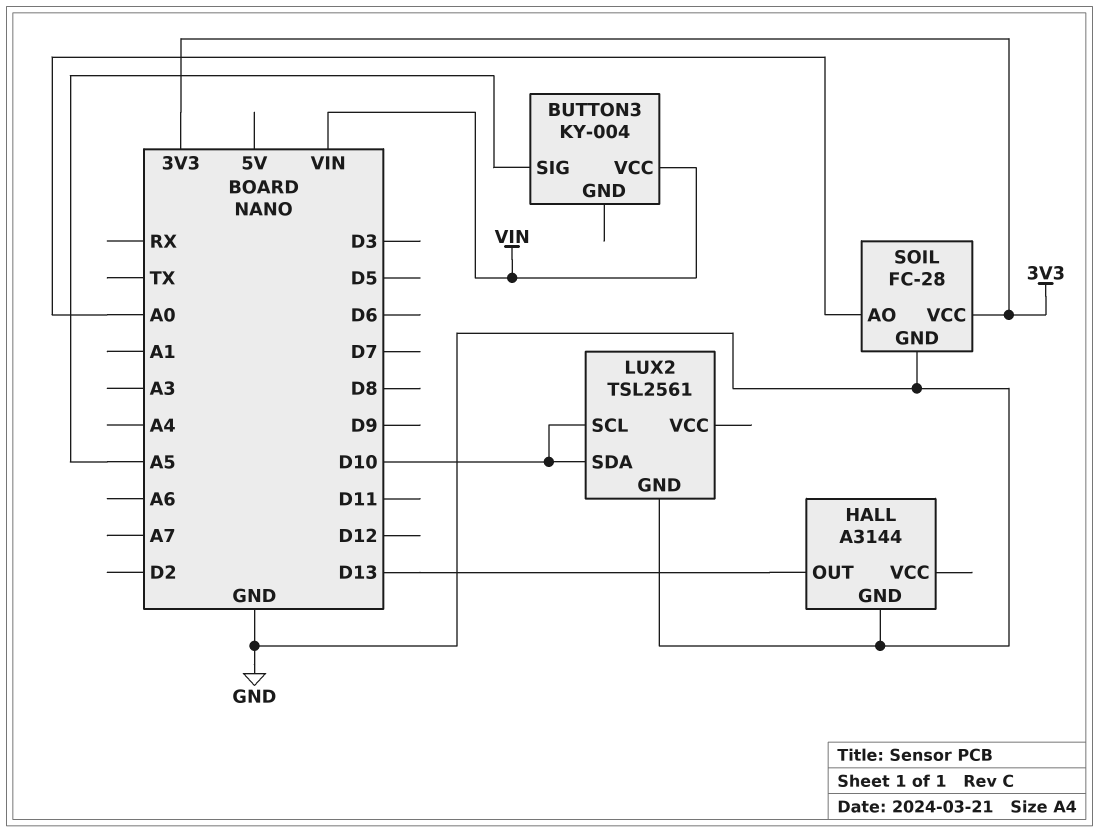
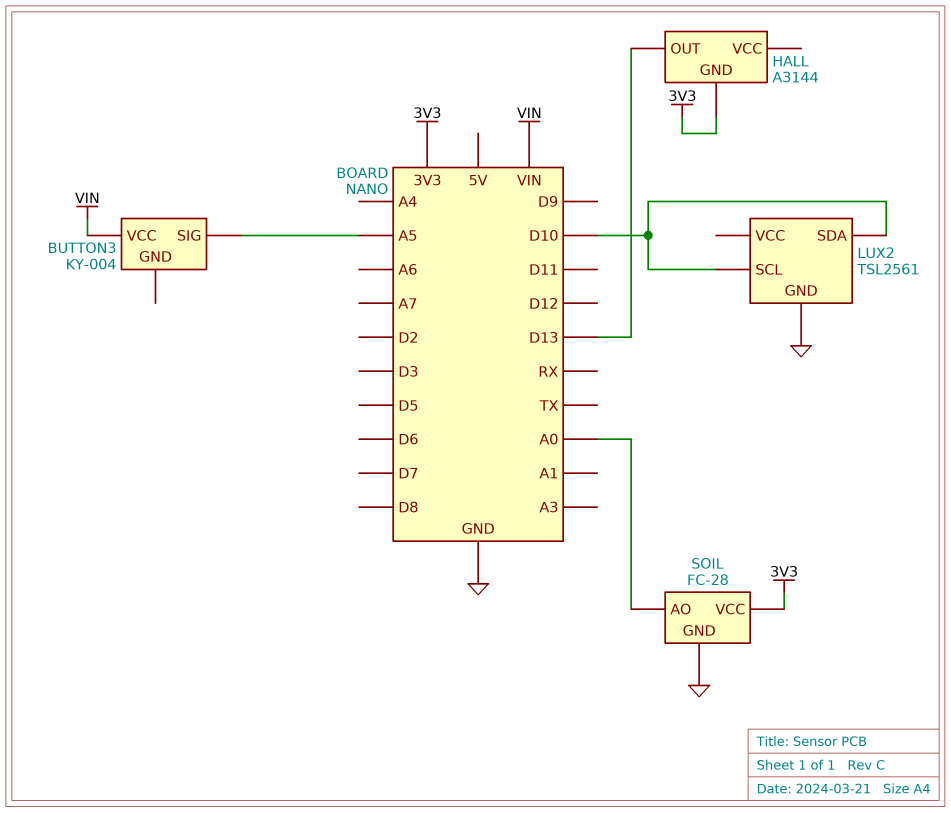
HALL pin GND: GND -> 3V3

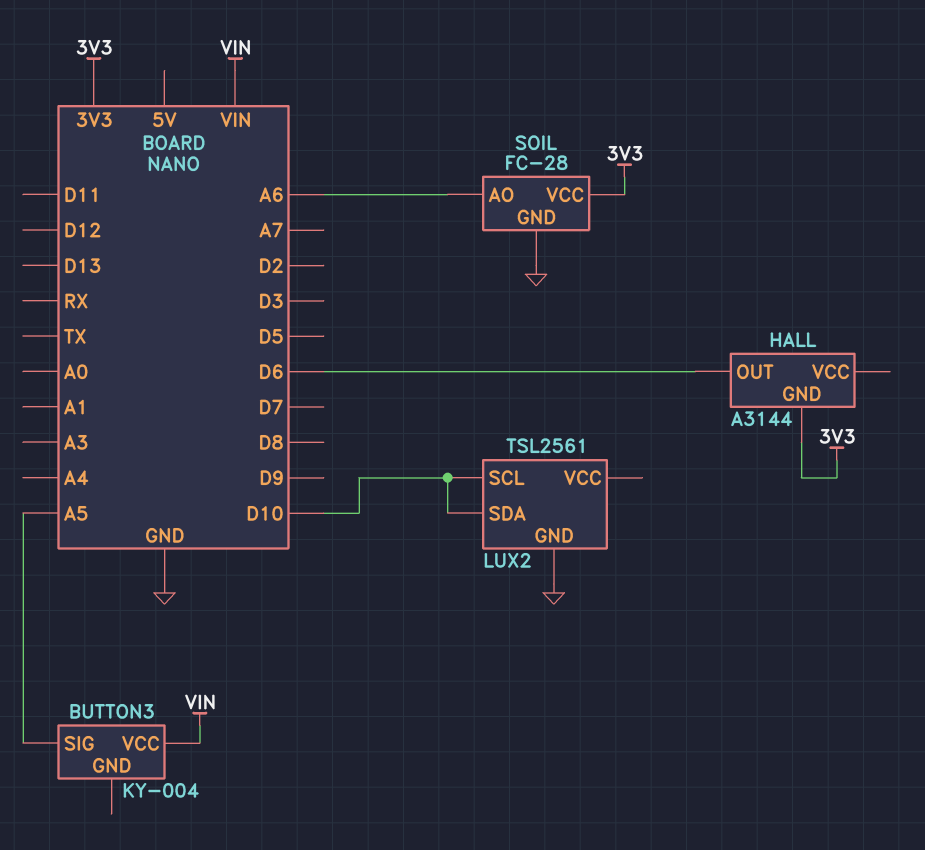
HALL pin OUT: D13 -> D6
SOIL pin AO: A0 -> A6

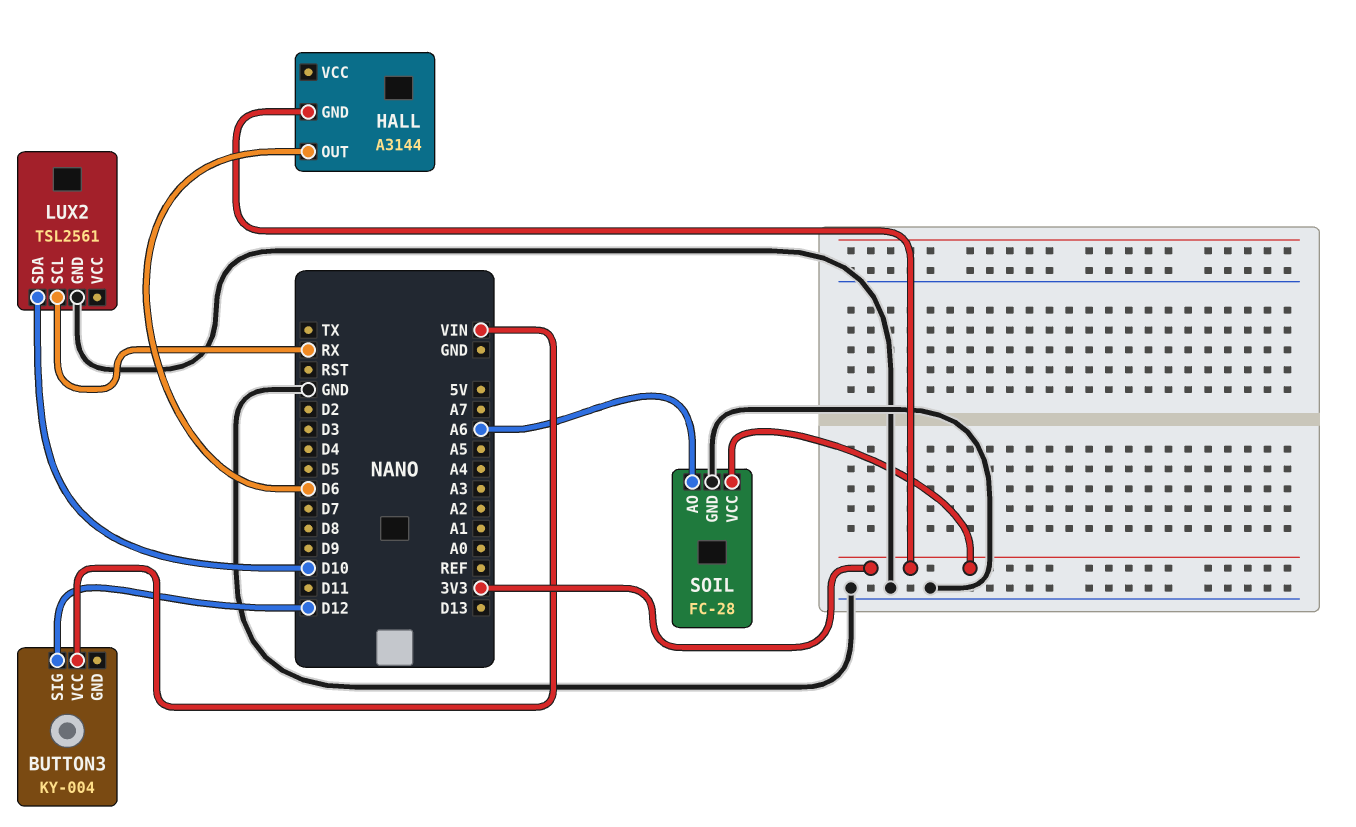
BUTTON3 pin SIG: A5 -> D12
LUX2 pin SCL: D10 -> RX

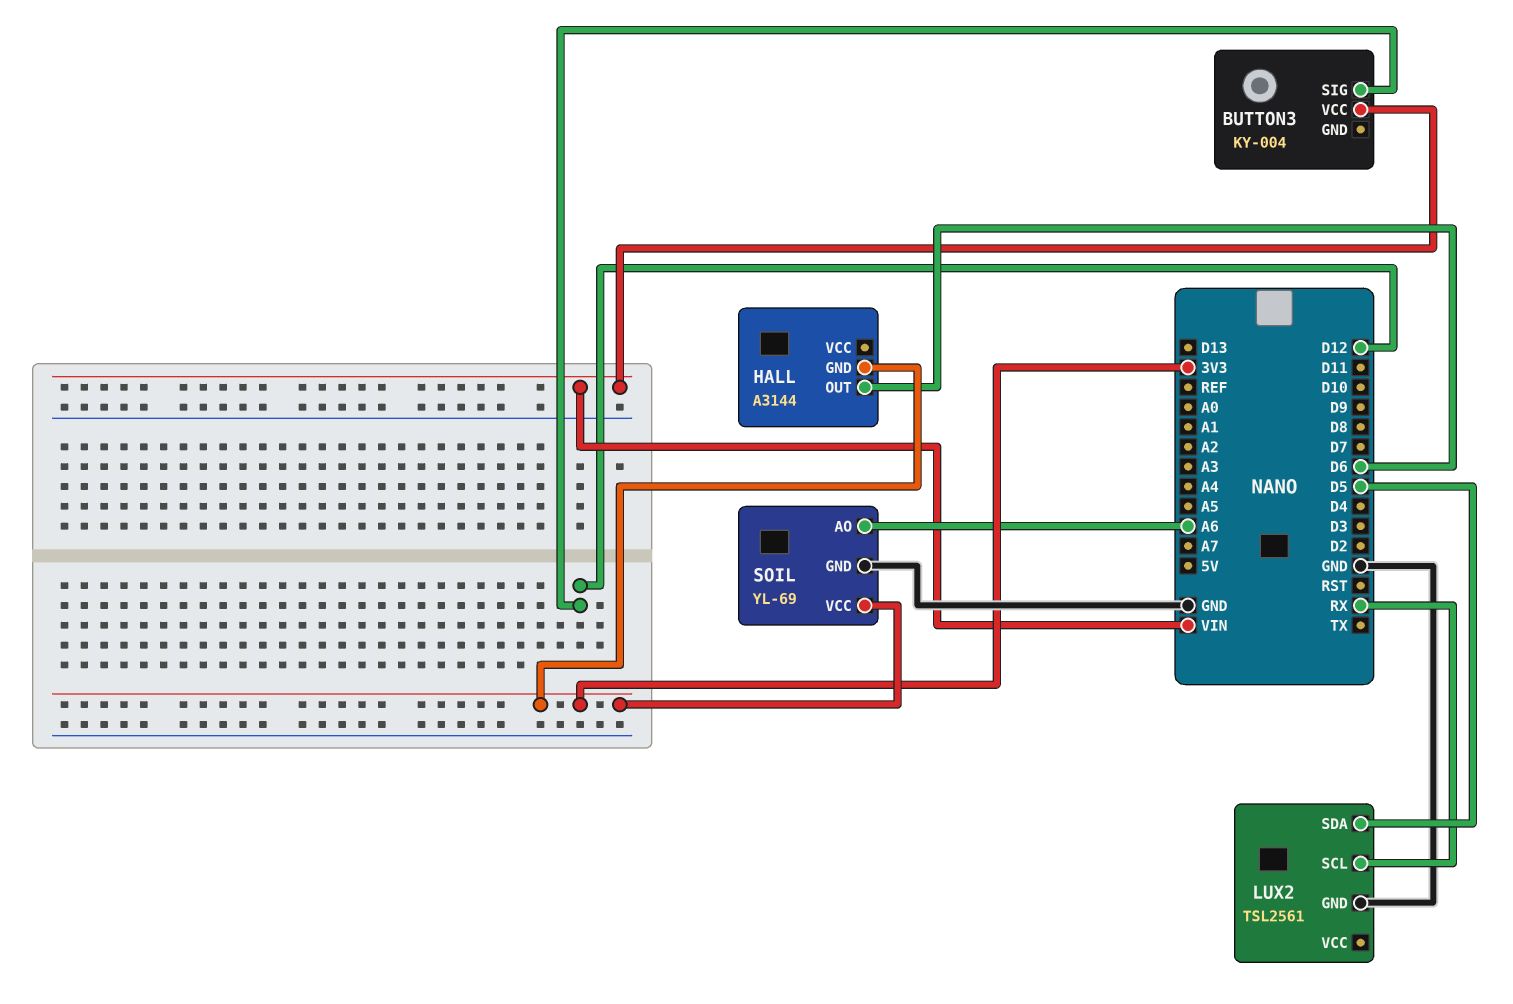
LUX2 pin SDA: D10 -> D5
SOIL: FC-28 -> YL-69

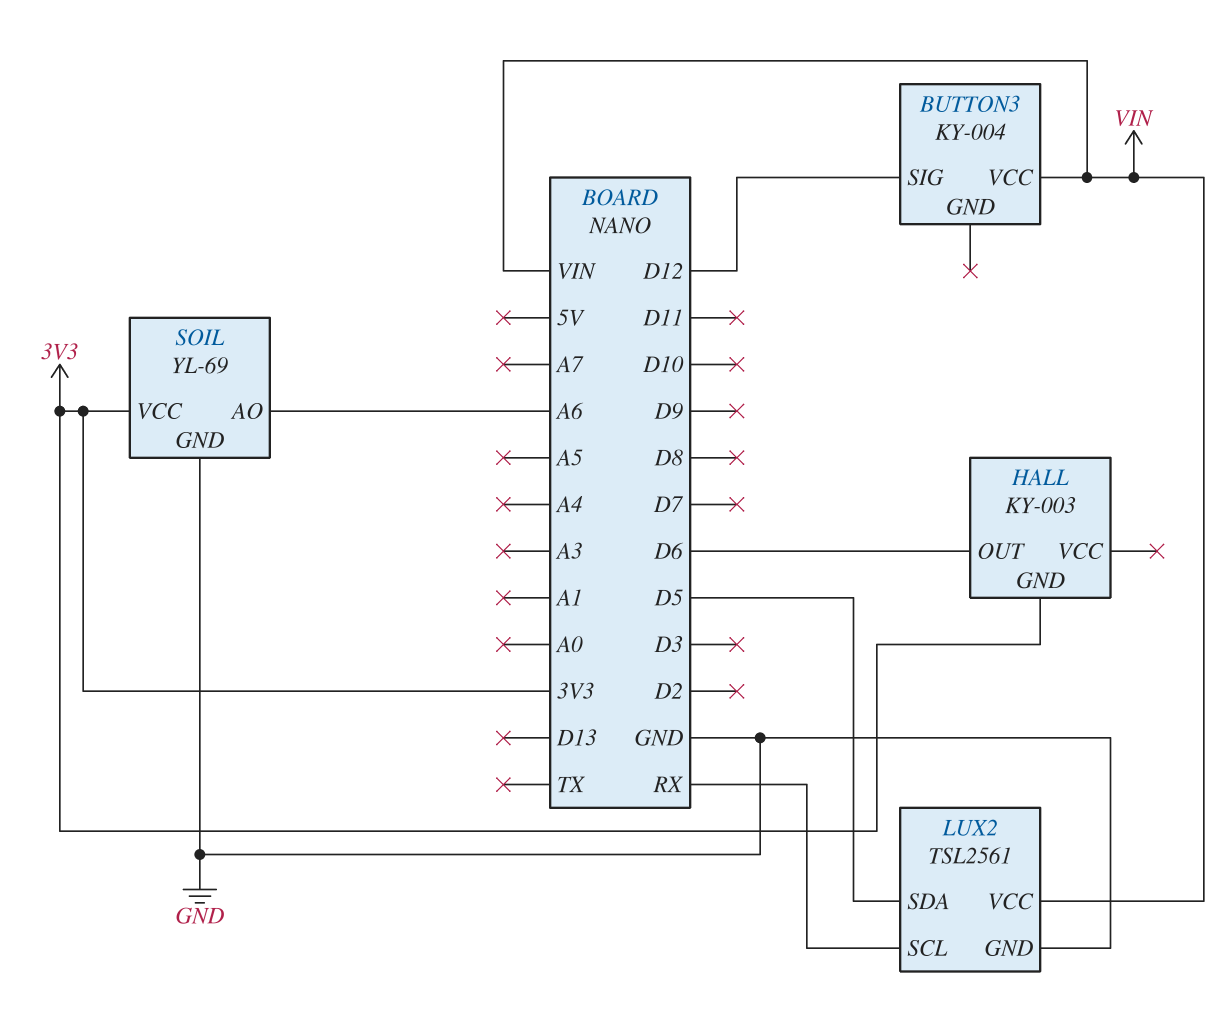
HALL: A3144 -> KY-003
LUX2 pin VCC: none -> VIN

